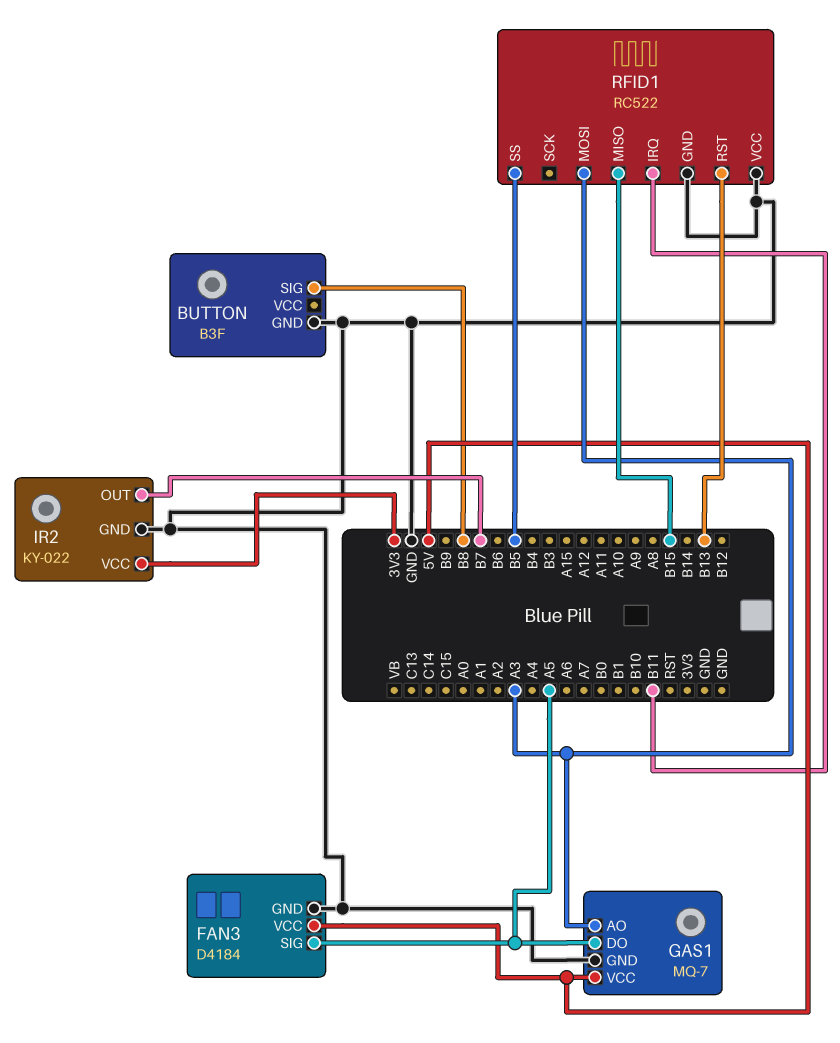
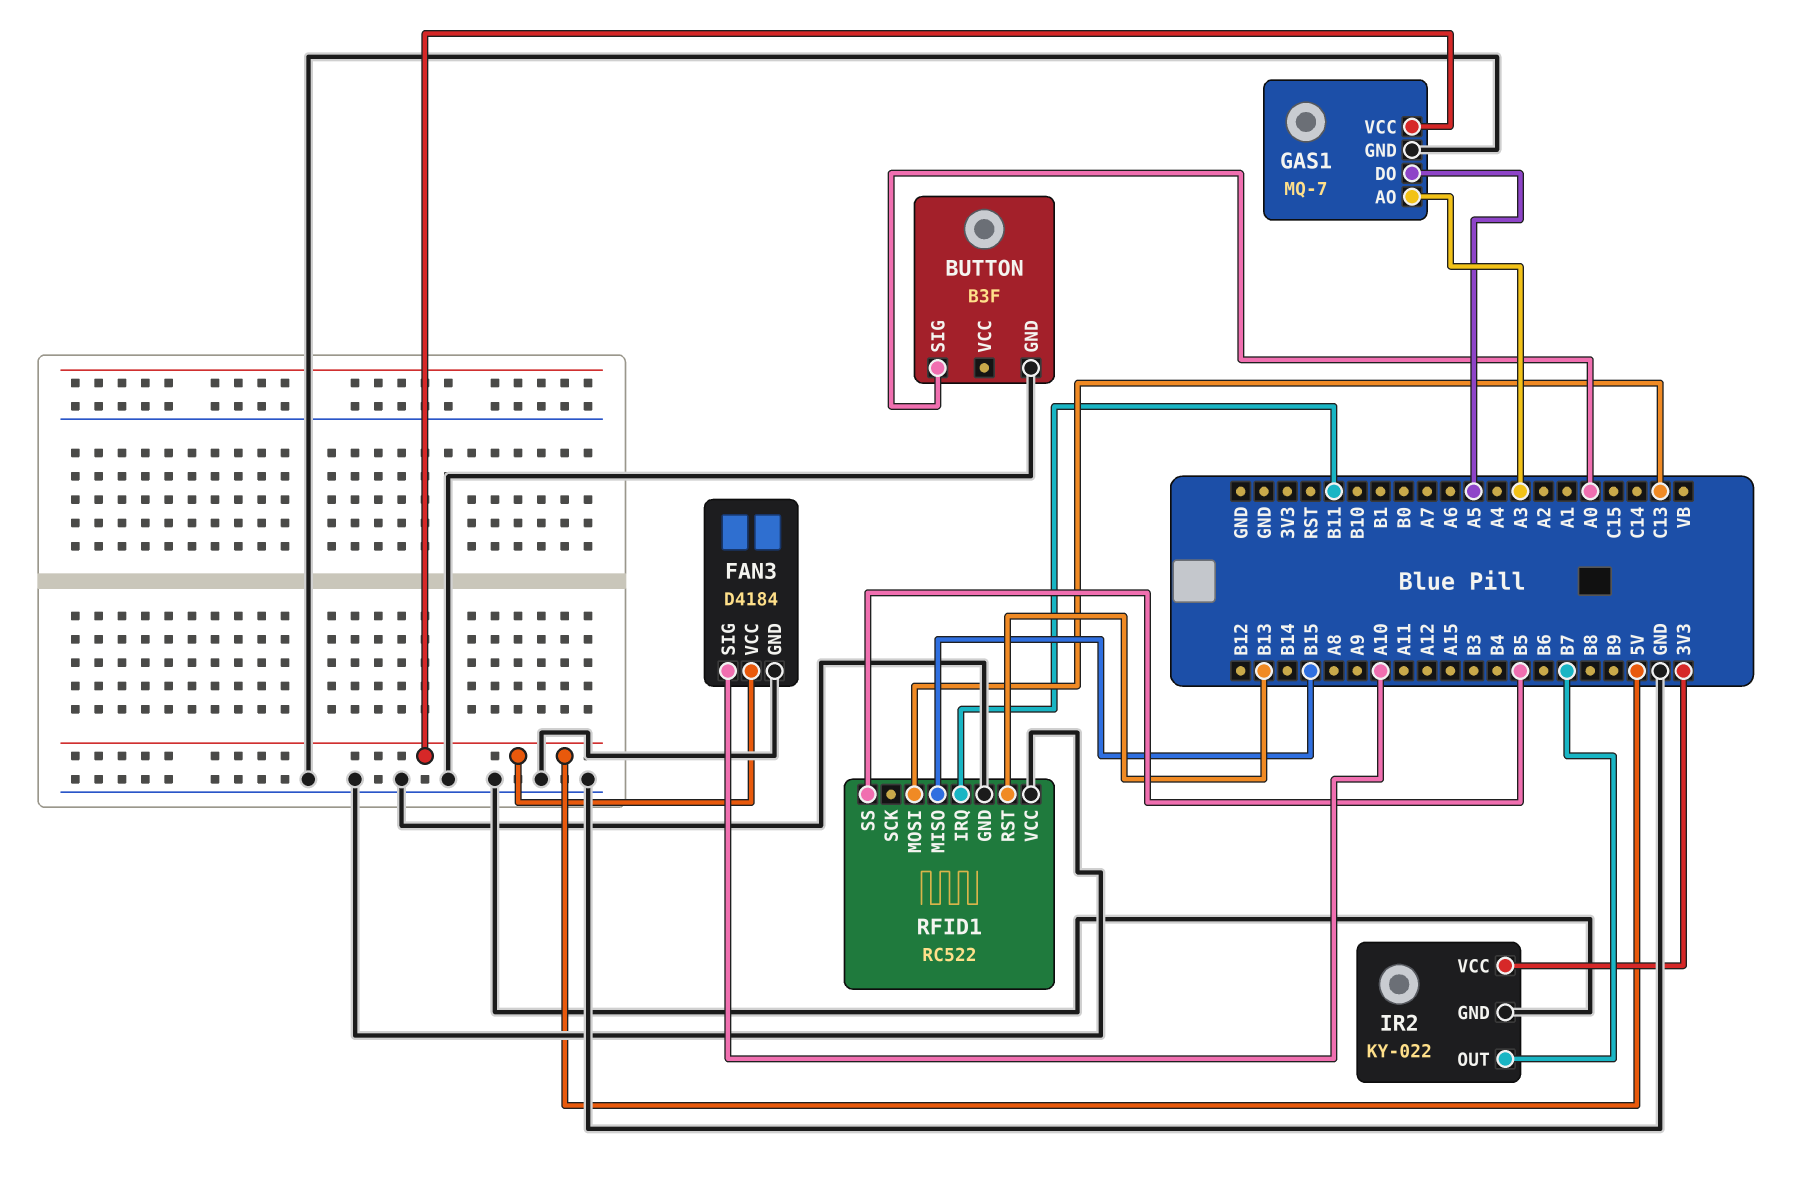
BUTTON pin SIG: B8 -> A0
FAN3 pin SIG: A5 -> A10
RFID1 pin MOSI: A3 -> C13

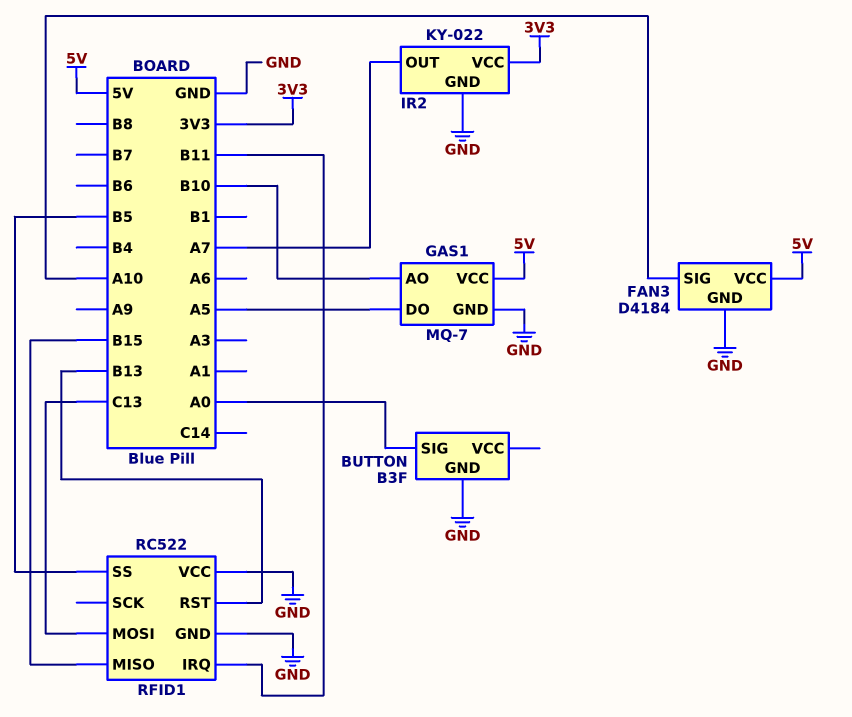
GAS1 pin AO: A3 -> B10
IR2 pin OUT: B7 -> A7

